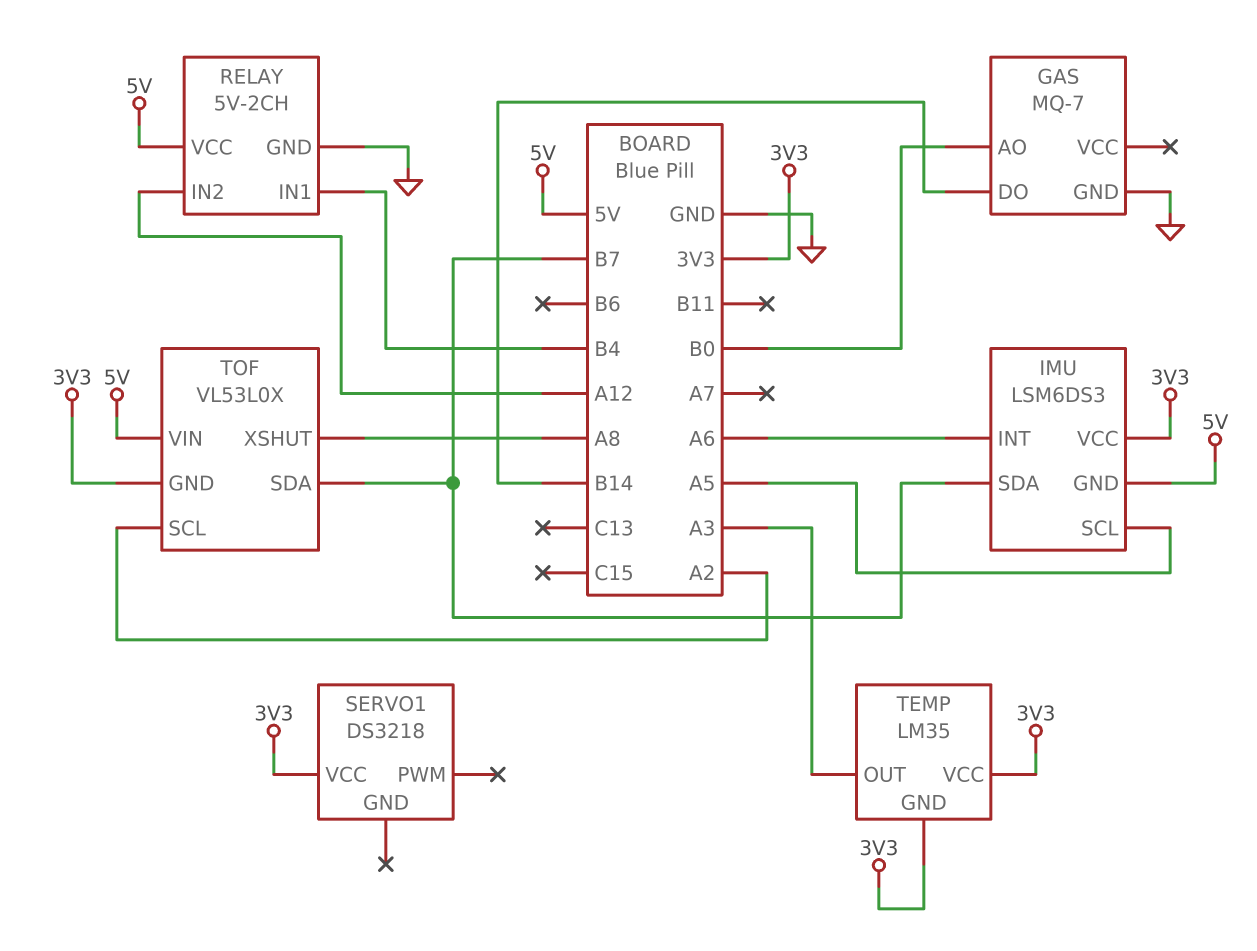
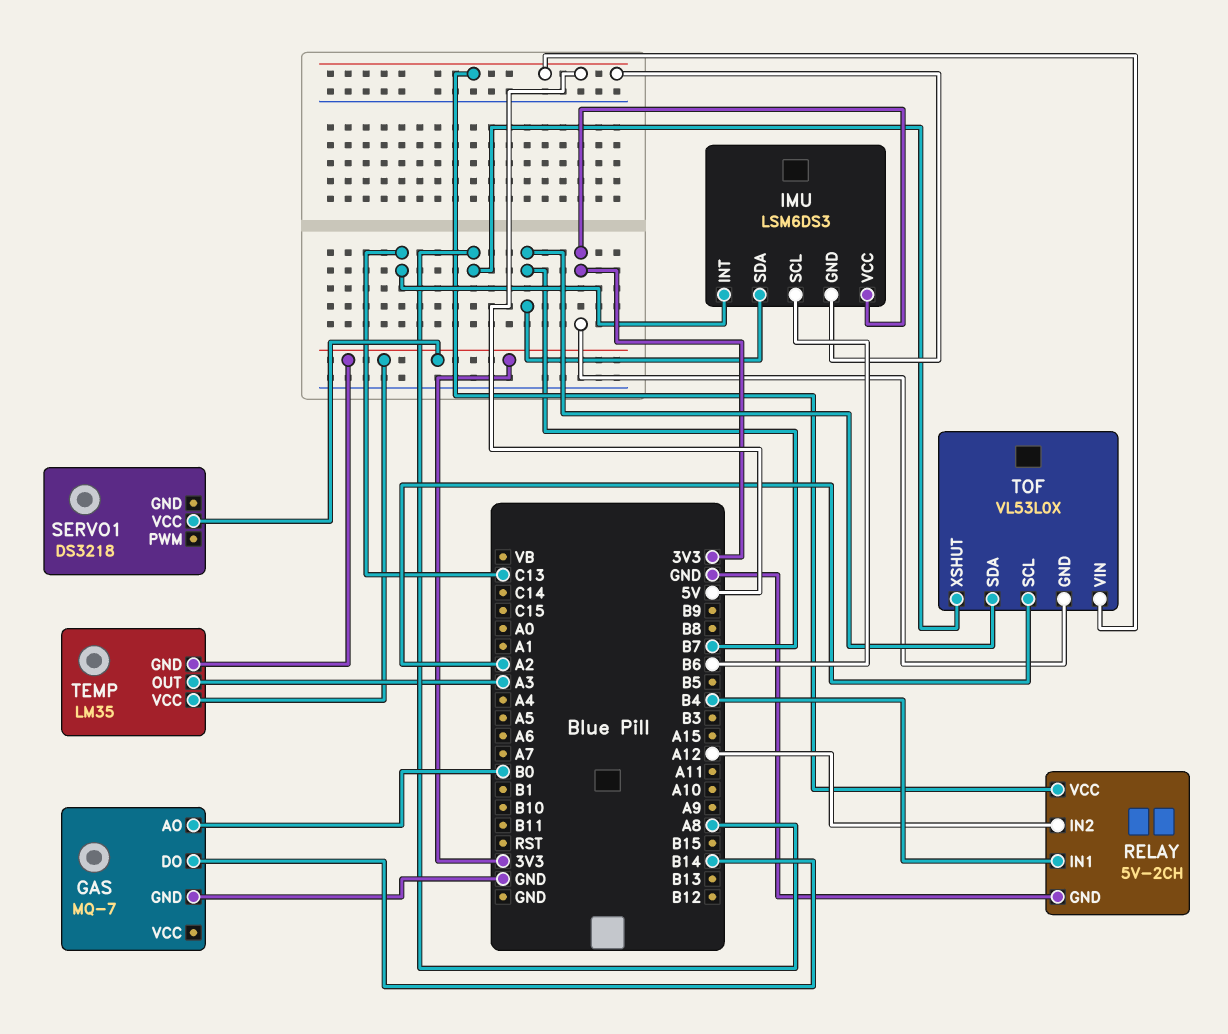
IMU pin INT: A6 -> C13
IMU pin SCL: A5 -> B6

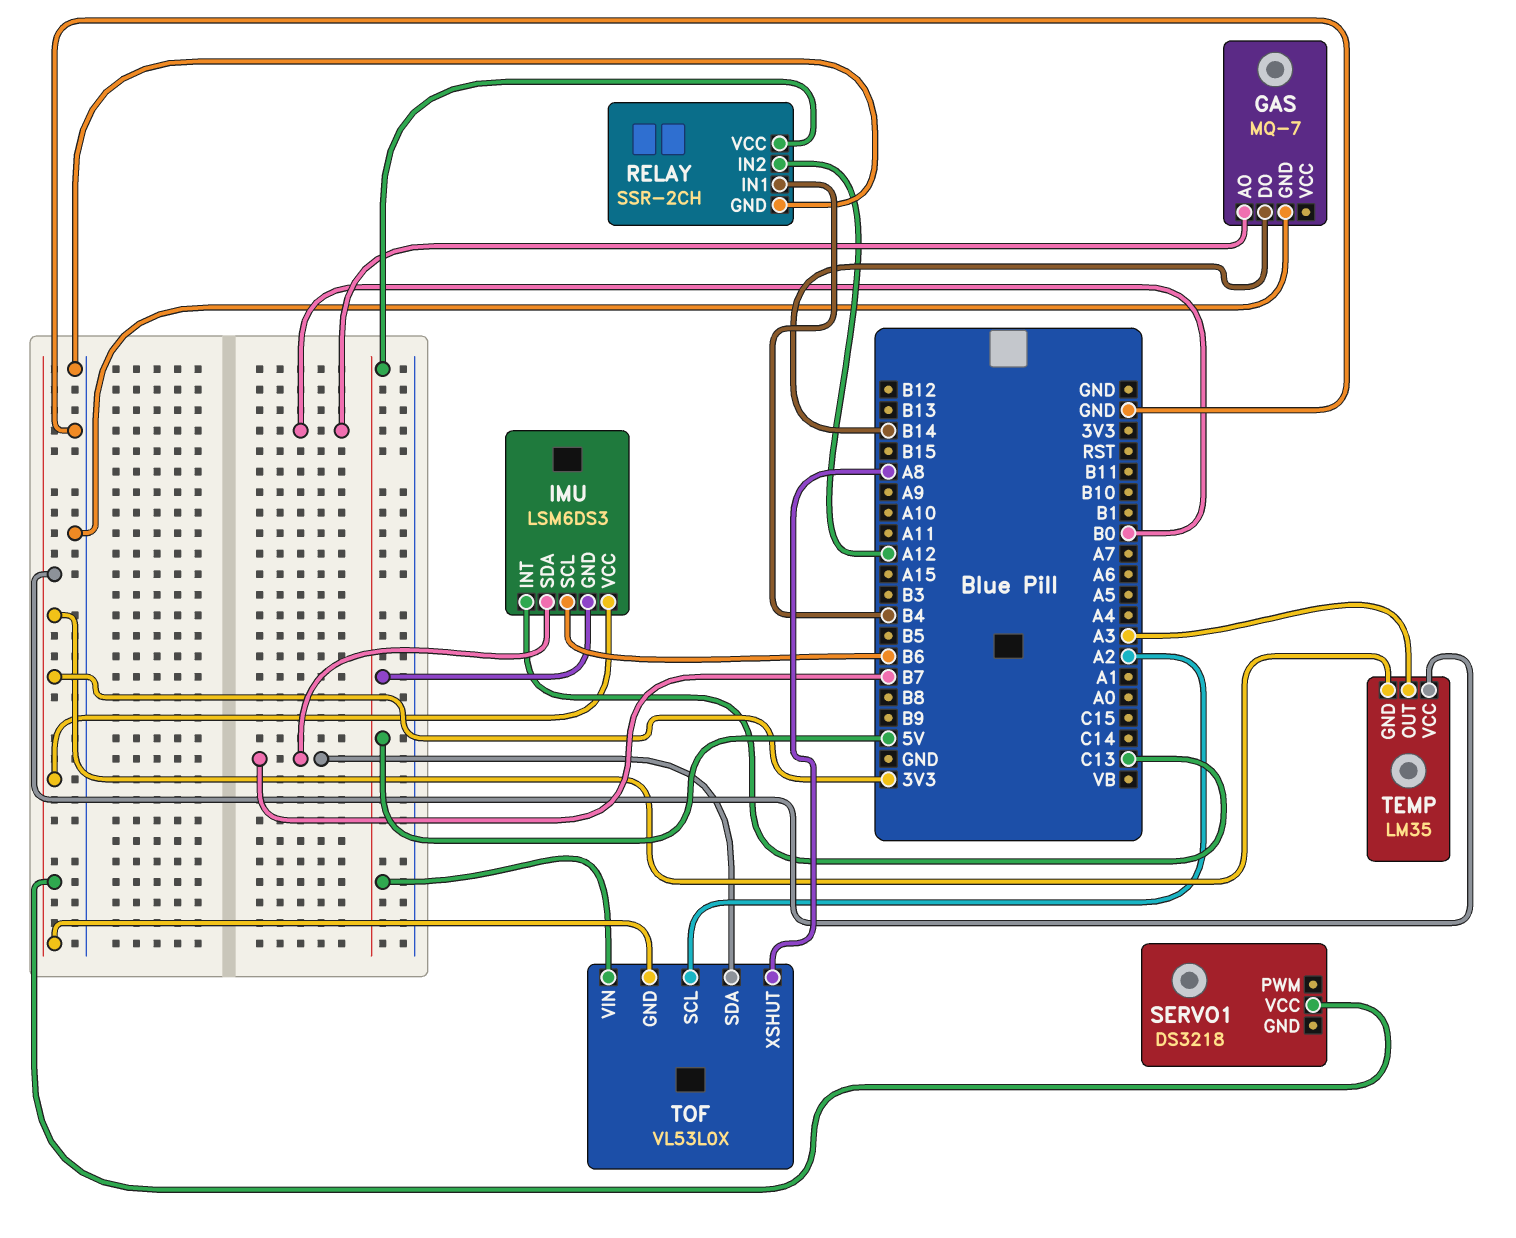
RELAY: 5V-2CH -> SSR-2CH

